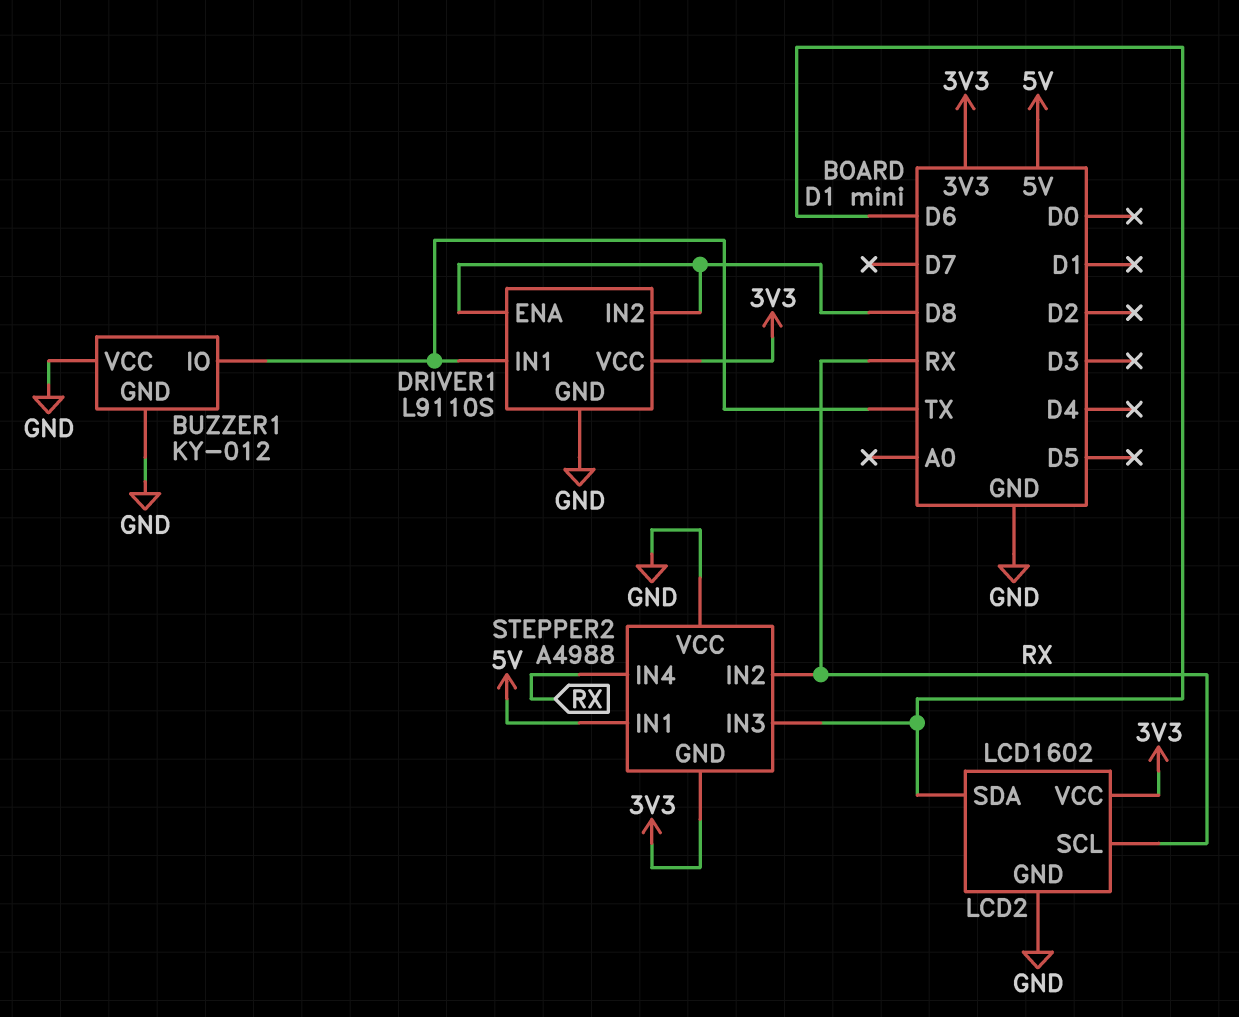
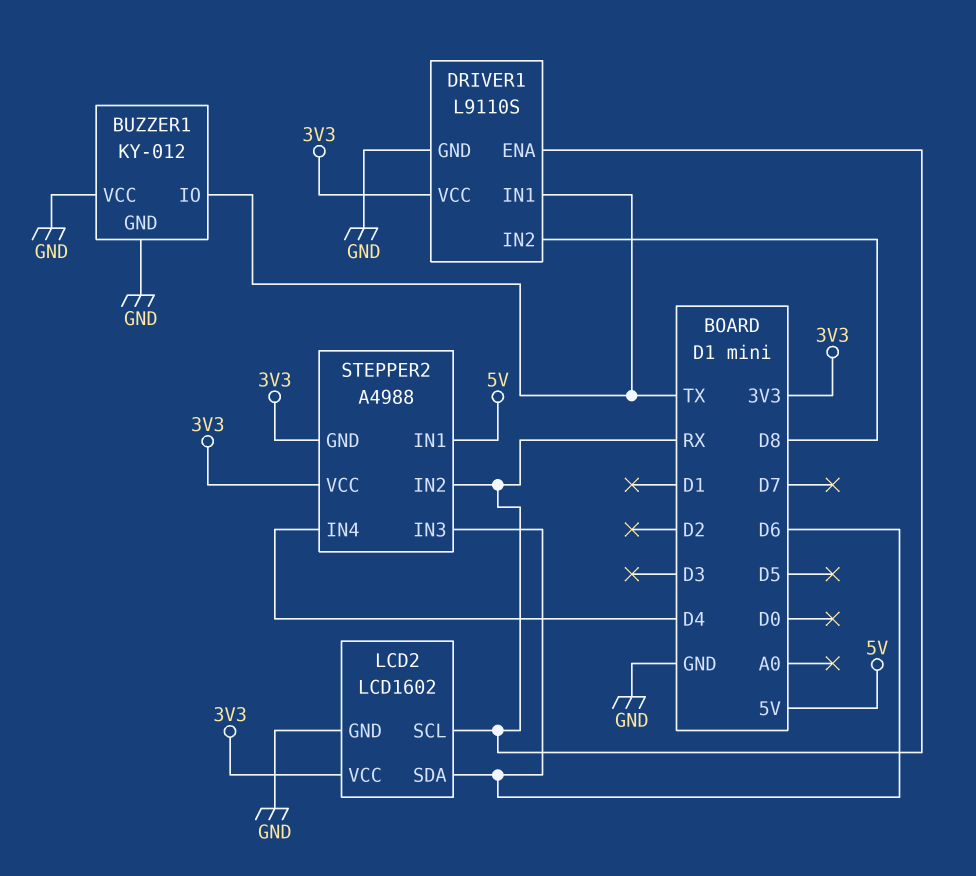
DRIVER1 pin ENA: D8 -> RX
STEPPER2 pin IN4: RX -> D4
STEPPER2 pin VCC: GND -> 3V3

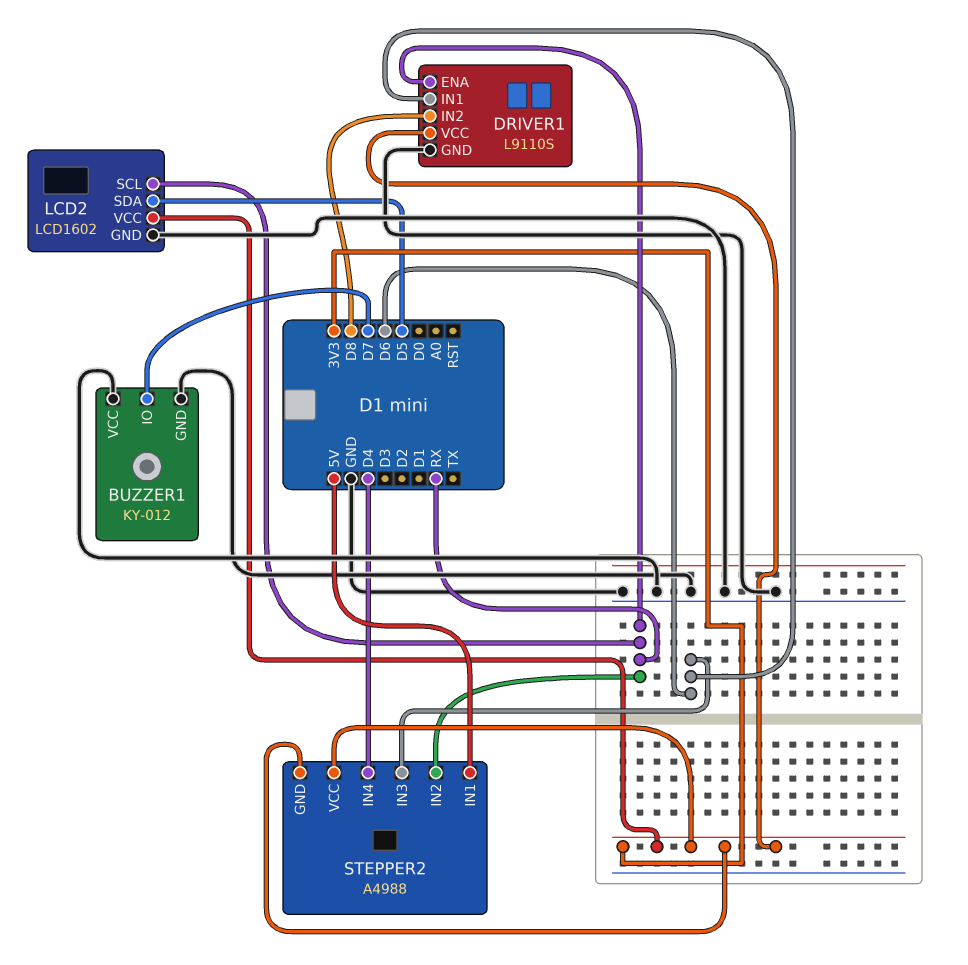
BUZZER1 pin IO: TX -> D7
DRIVER1 pin IN1: TX -> D6
LCD2 pin SDA: D6 -> D5

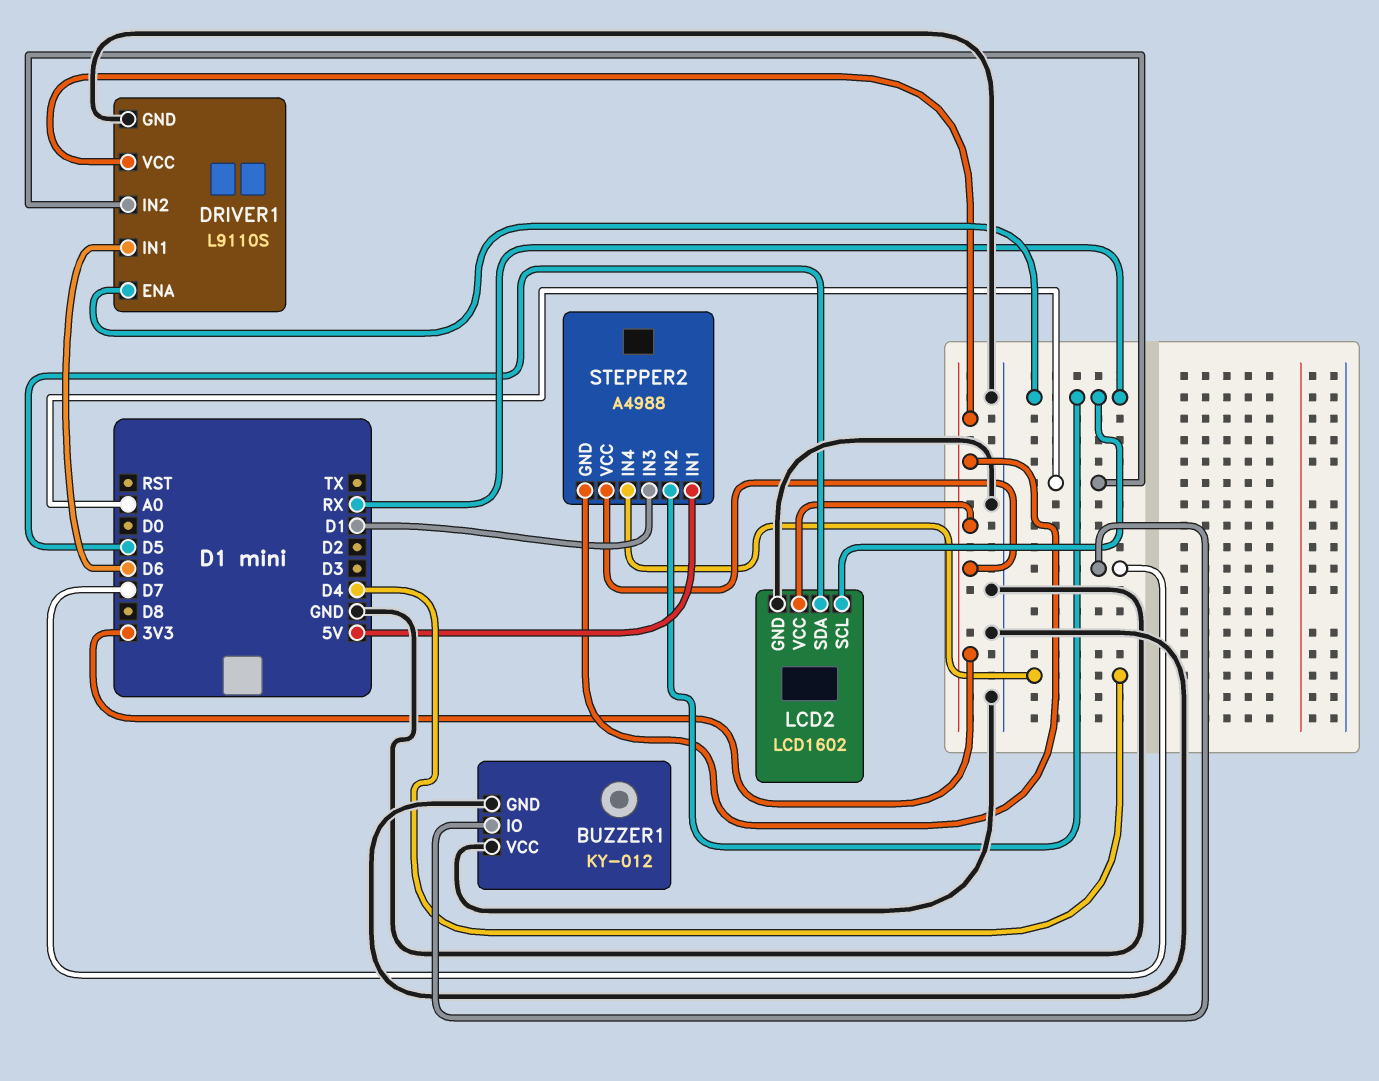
DRIVER1 pin IN2: D8 -> A0
STEPPER2 pin IN3: D6 -> D1

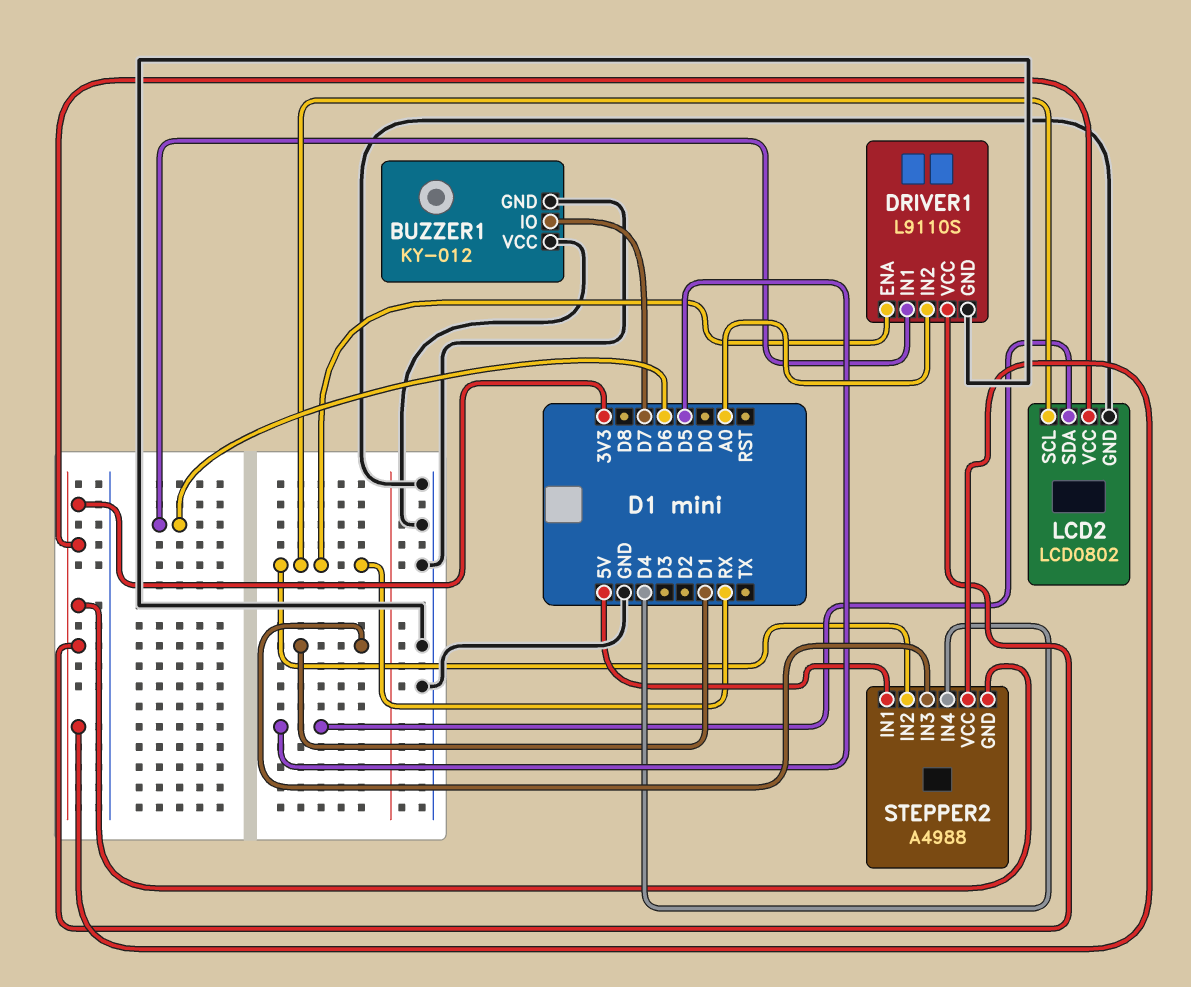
LCD2: LCD1602 -> LCD0802

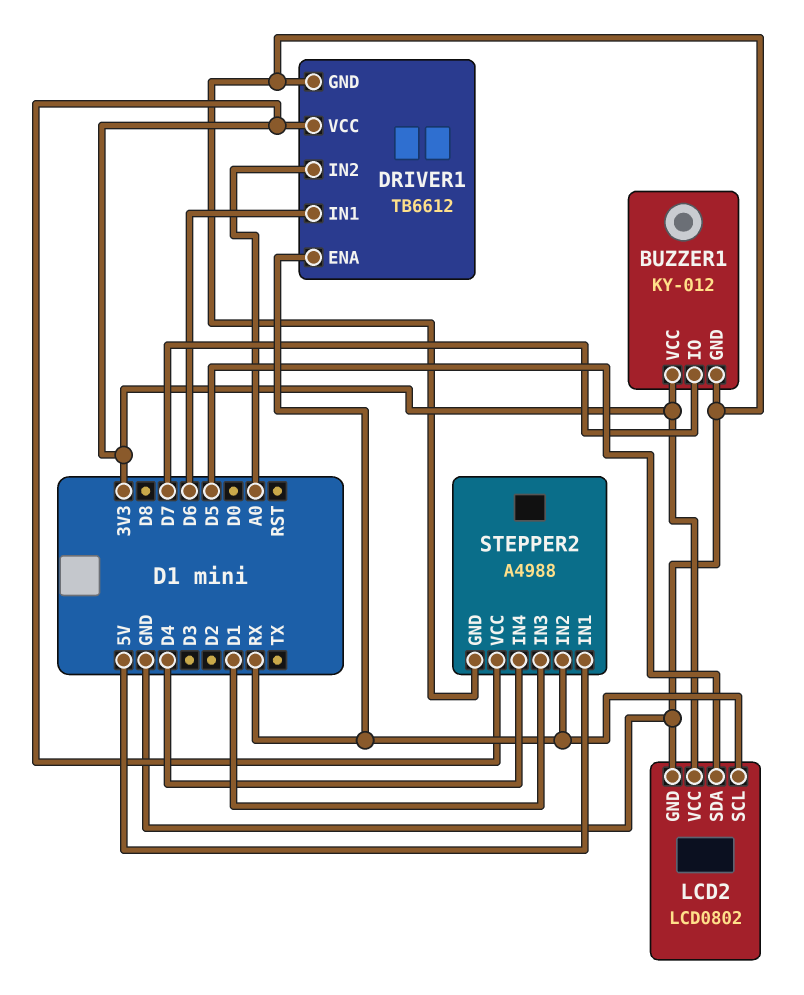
BUZZER1 pin VCC: GND -> 3V3
DRIVER1: L9110S -> TB6612
STEPPER2 pin GND: 3V3 -> GND

